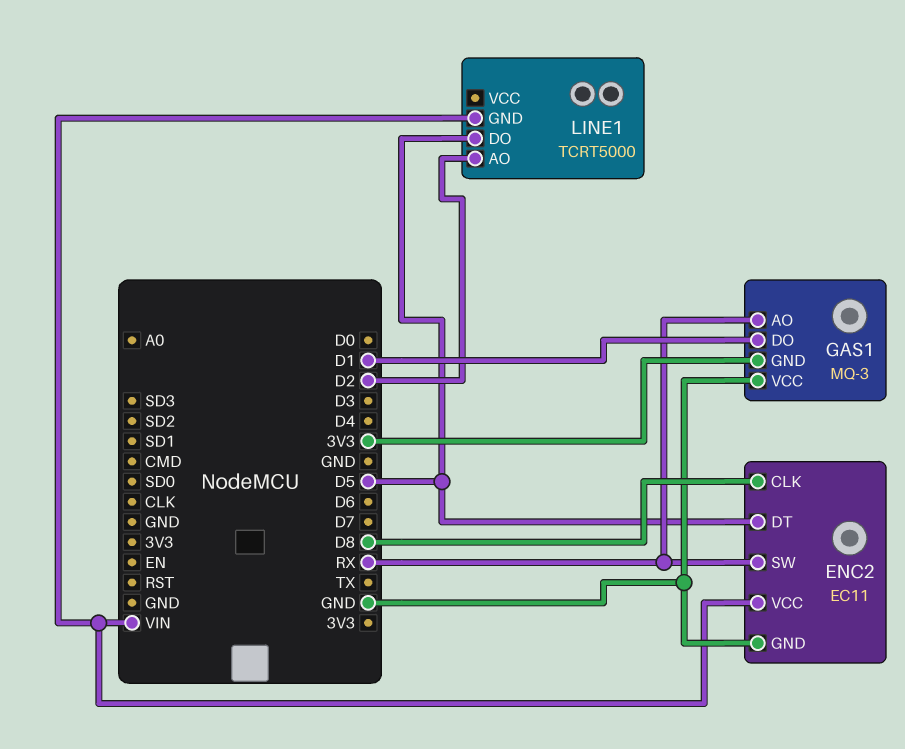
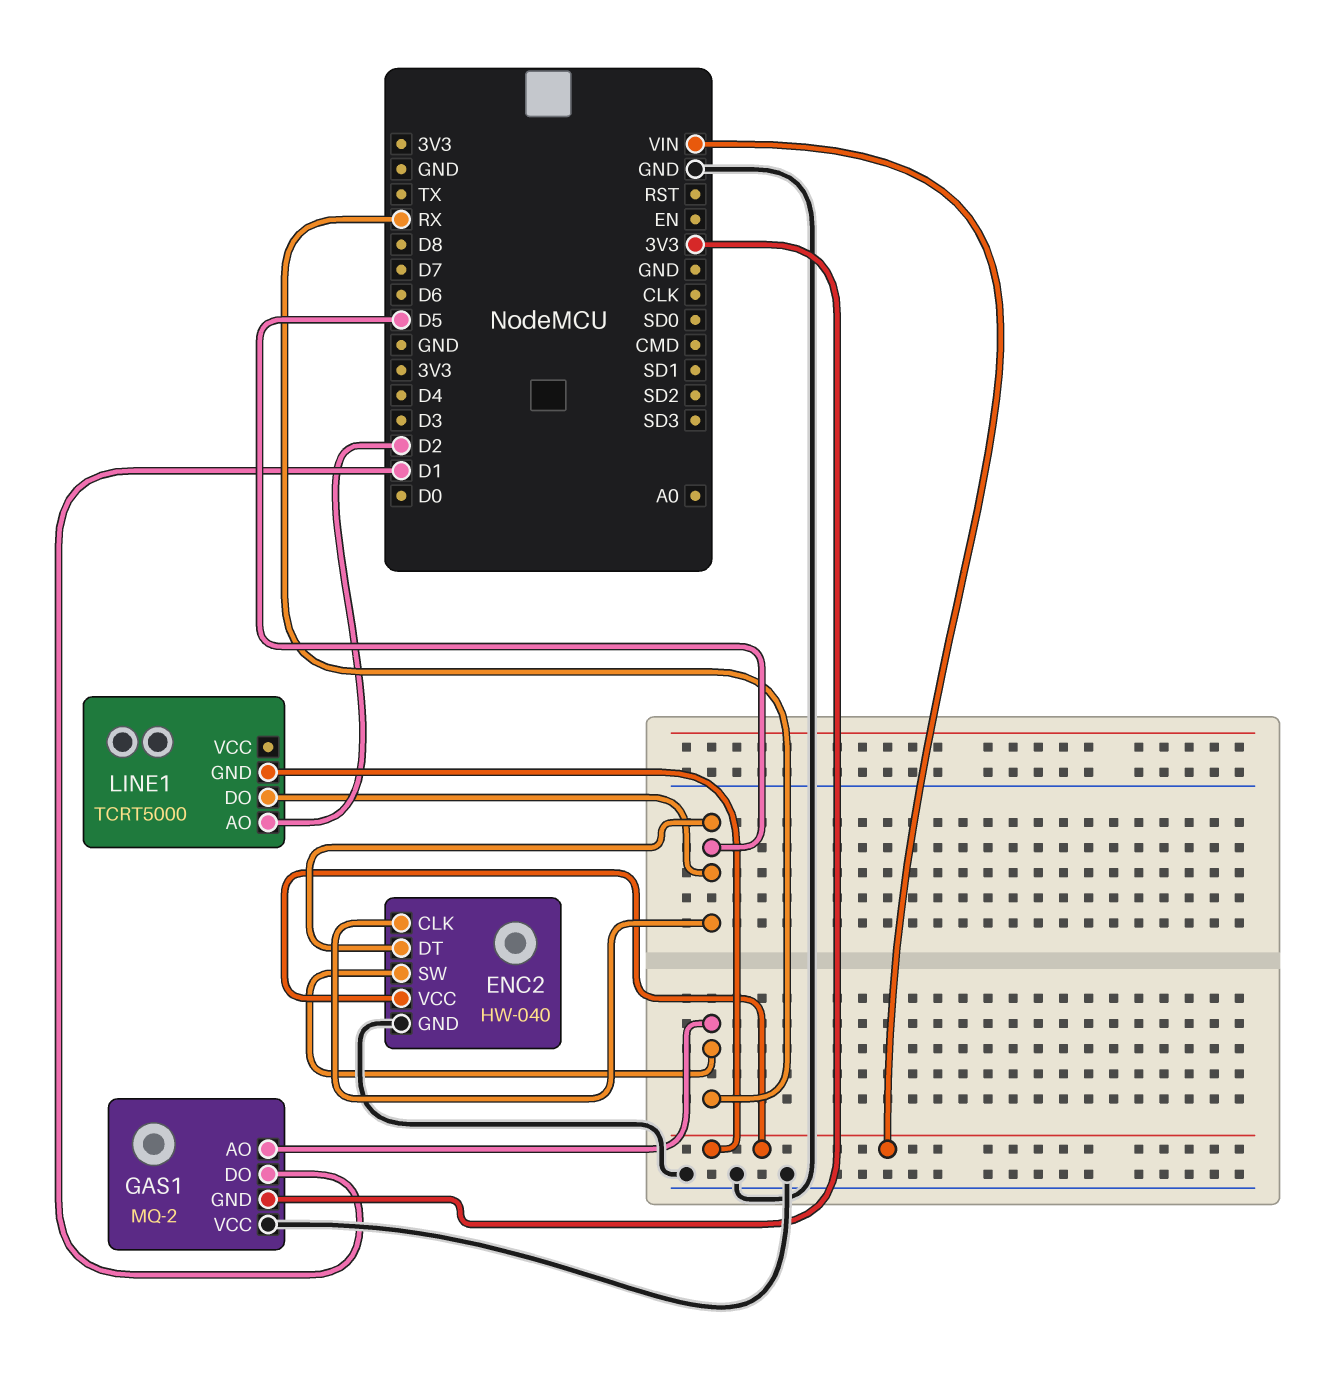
ENC2: EC11 -> HW-040
ENC2 pin CLK: D8 -> D5
GAS1: MQ-3 -> MQ-2

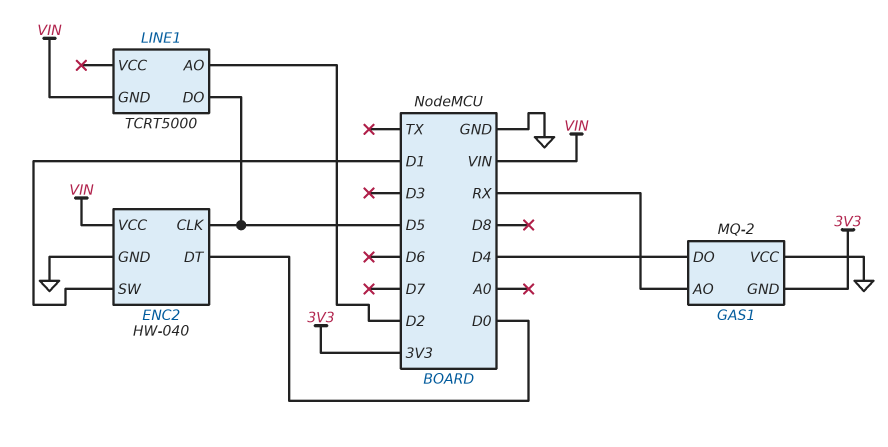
ENC2 pin DT: D5 -> D0
ENC2 pin SW: RX -> D1
GAS1 pin DO: D1 -> D4

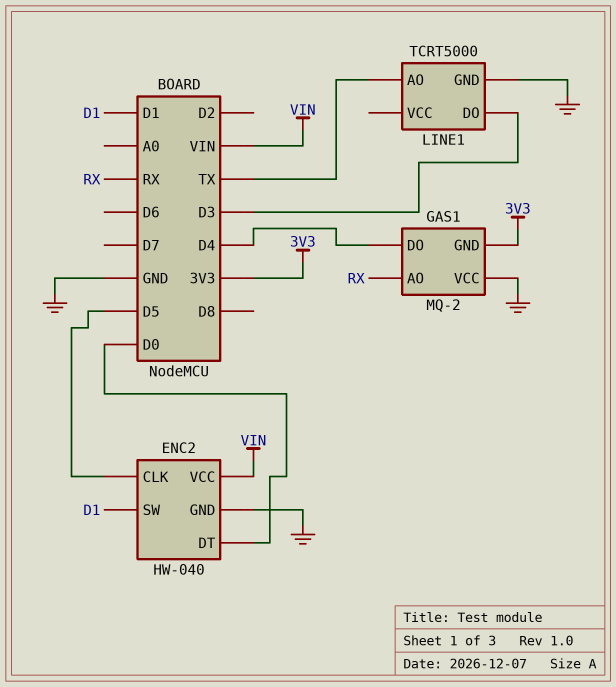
LINE1 pin AO: D2 -> TX
LINE1 pin DO: D5 -> D3
LINE1 pin GND: VIN -> GND

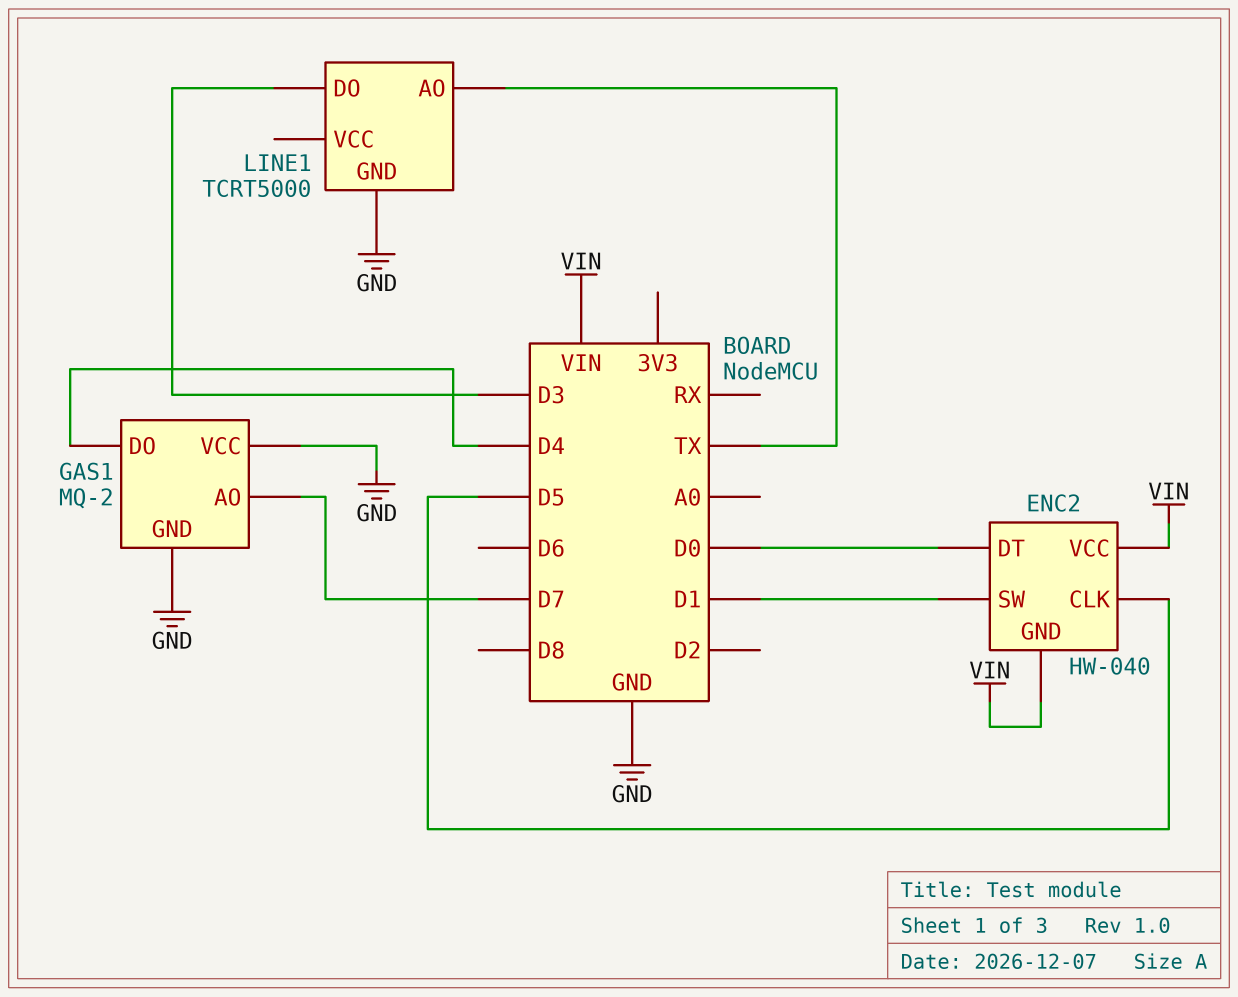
ENC2 pin GND: GND -> VIN
GAS1 pin AO: RX -> D7
GAS1 pin GND: 3V3 -> GND

